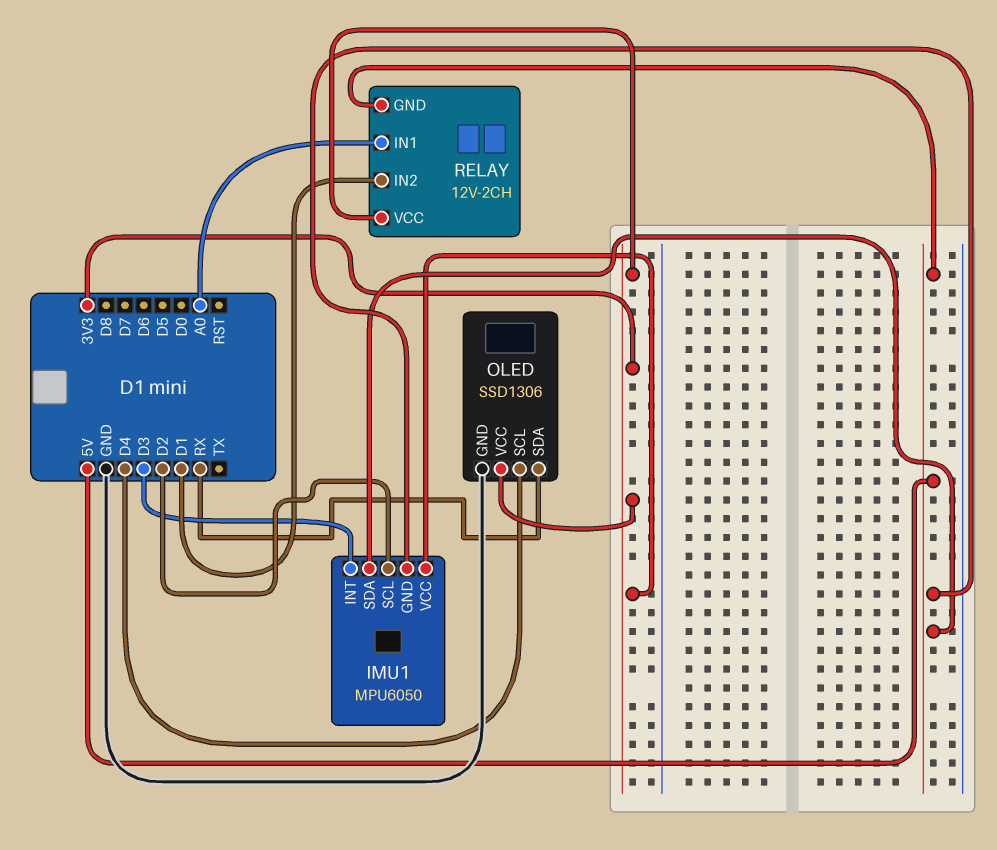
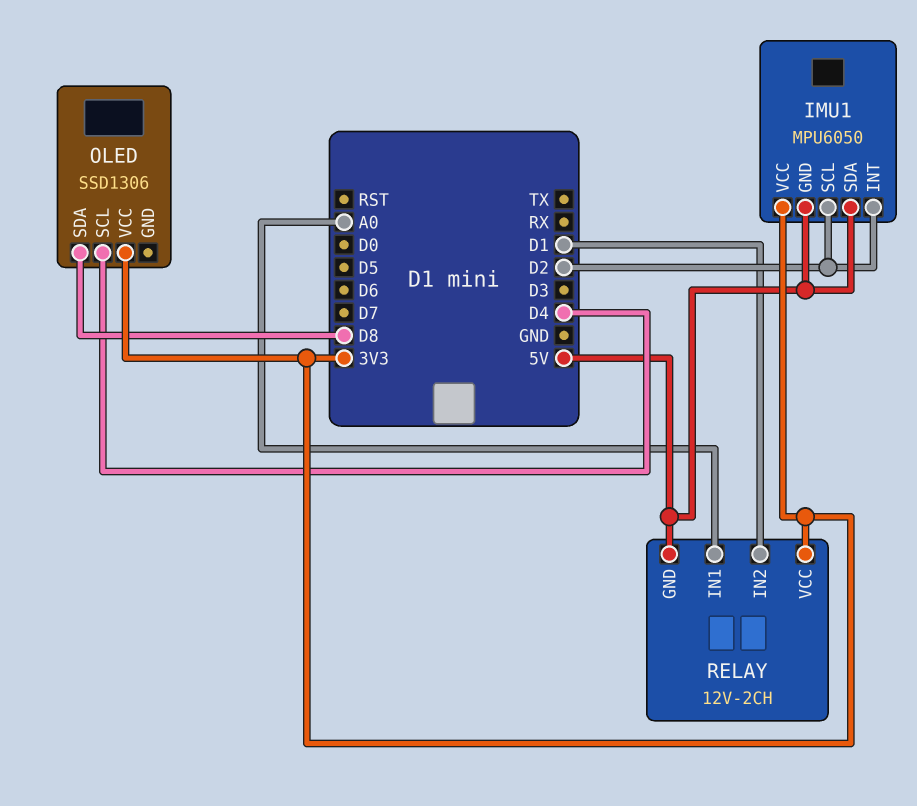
IMU1 pin INT: D3 -> D2
OLED pin GND: GND -> none
OLED pin SDA: RX -> D8

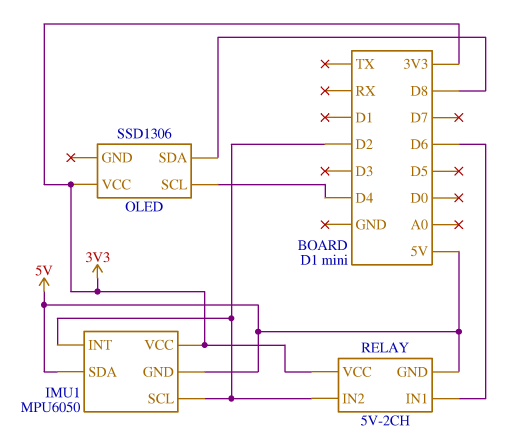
RELAY: 12V-2CH -> 5V-2CH
RELAY pin IN1: A0 -> D6
RELAY pin IN2: D1 -> D2

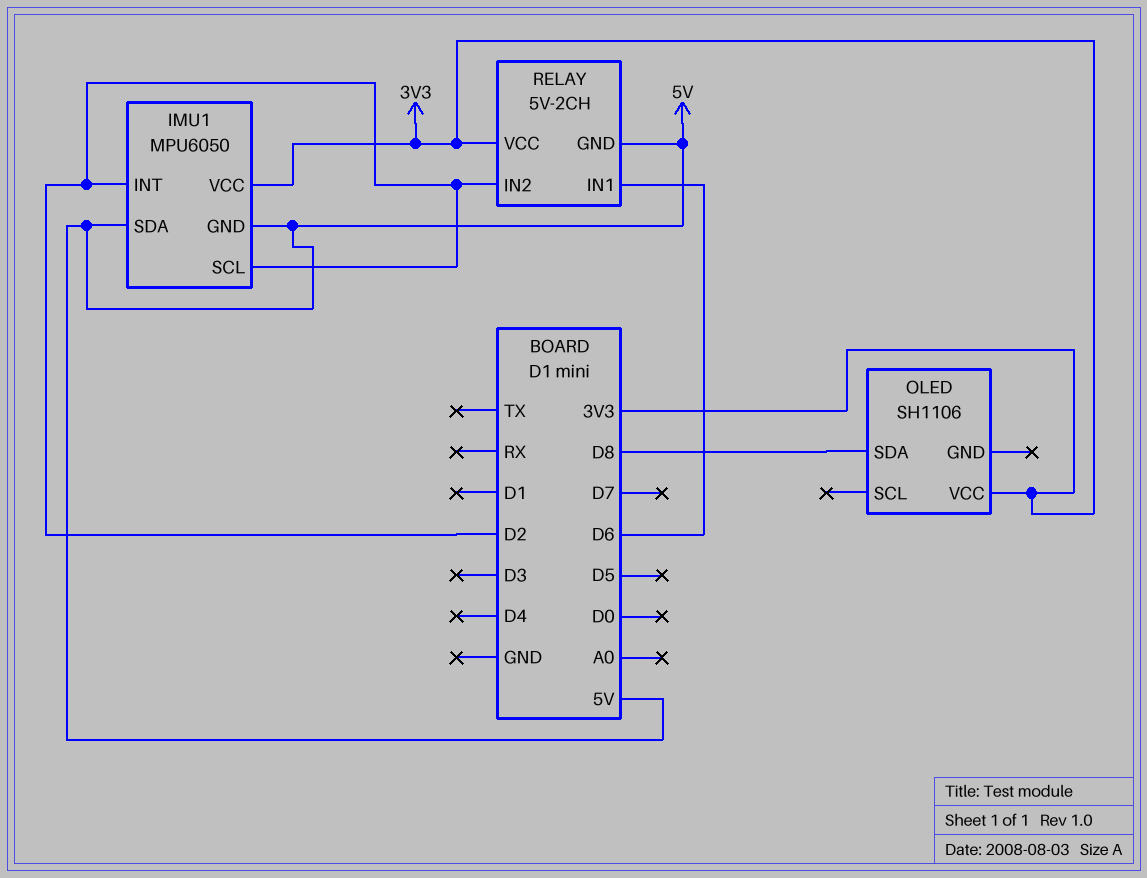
OLED: SSD1306 -> SH1106
OLED pin SCL: D4 -> none

